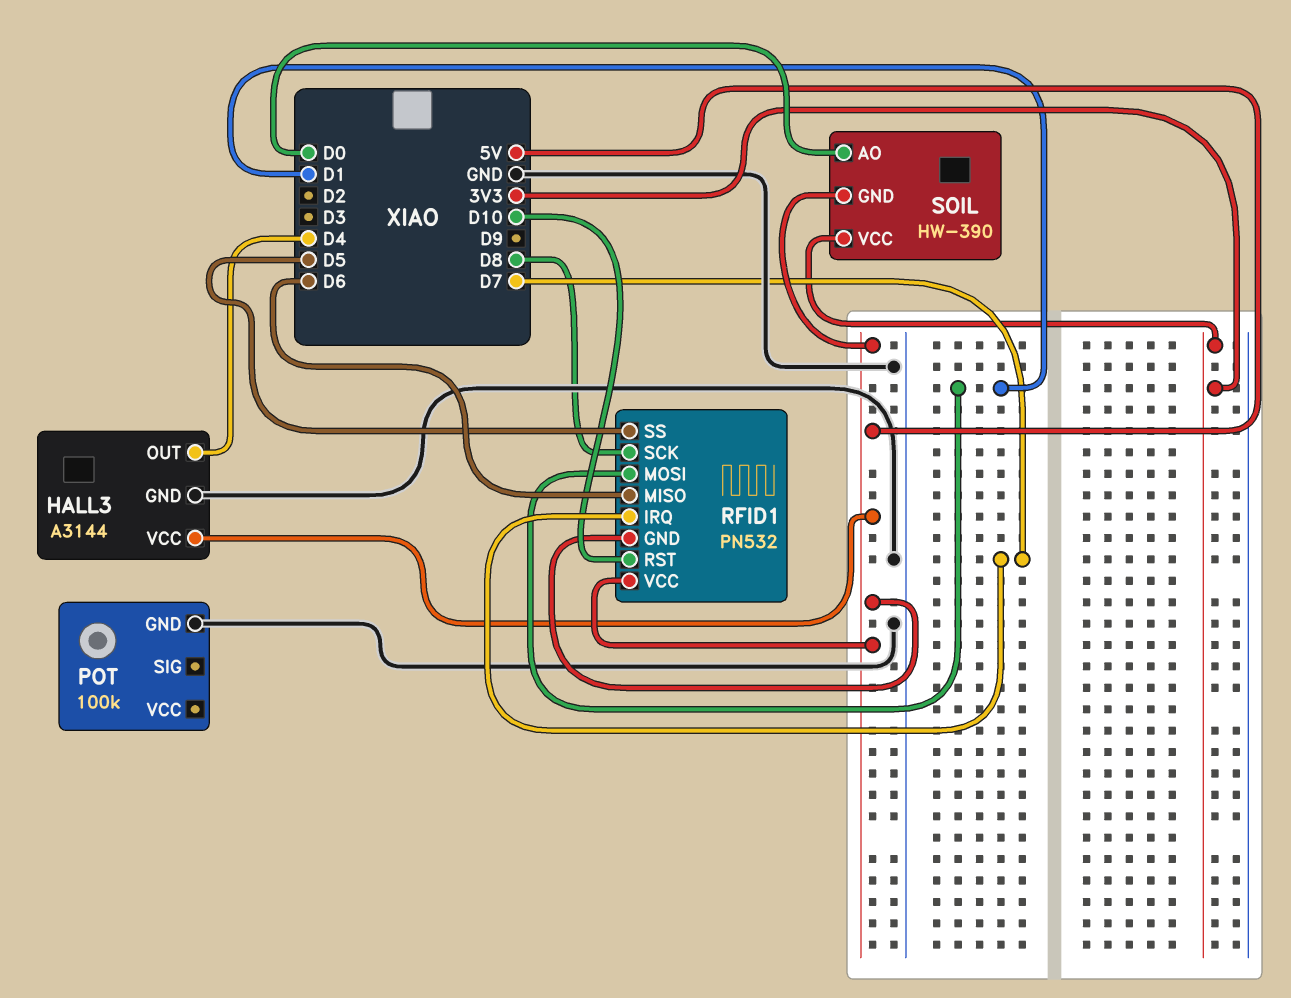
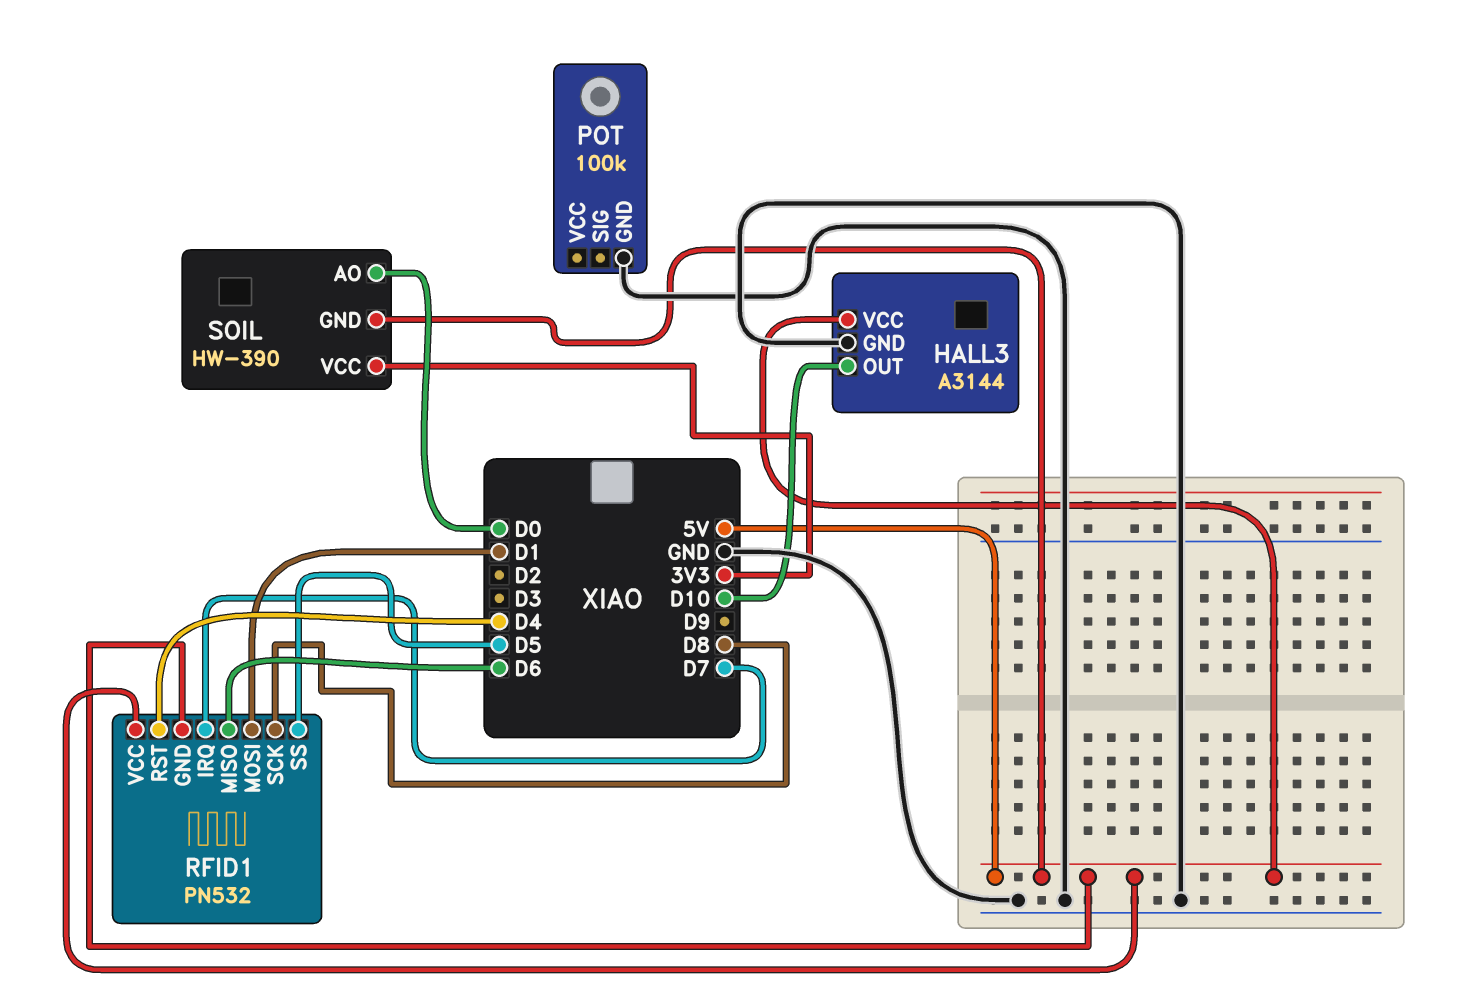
HALL3 pin OUT: D4 -> D10
RFID1 pin RST: D10 -> D4

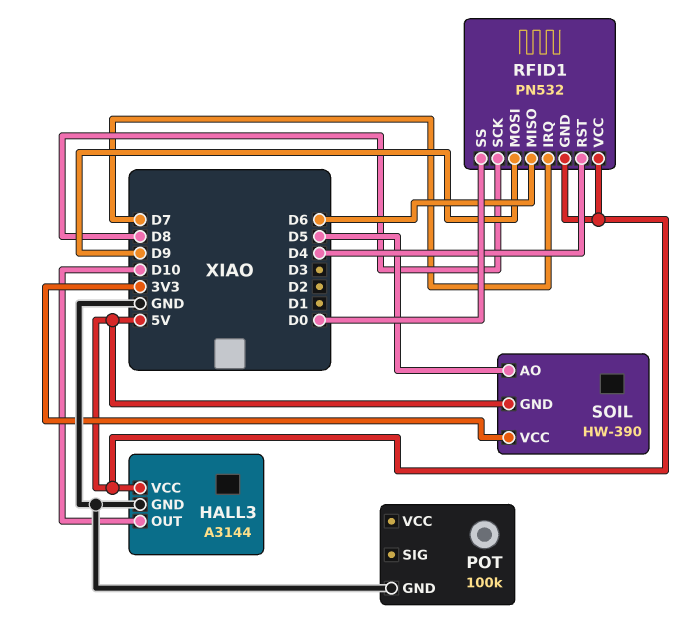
RFID1 pin MOSI: D1 -> D9
RFID1 pin SS: D5 -> D0
SOIL pin AO: D0 -> D5

